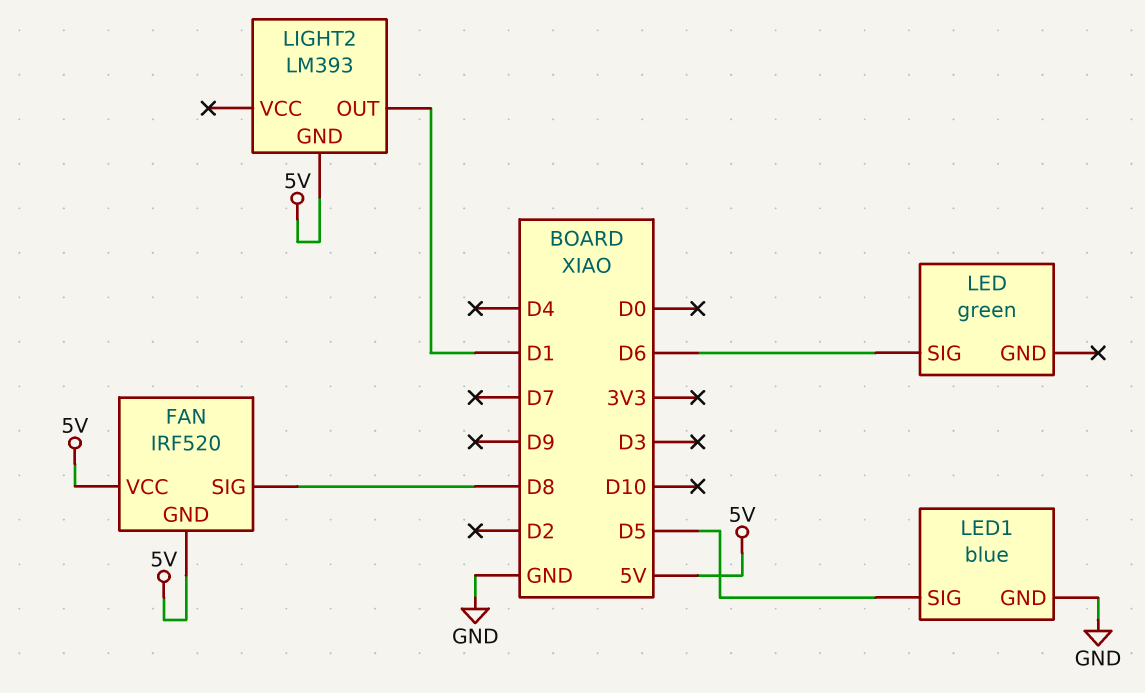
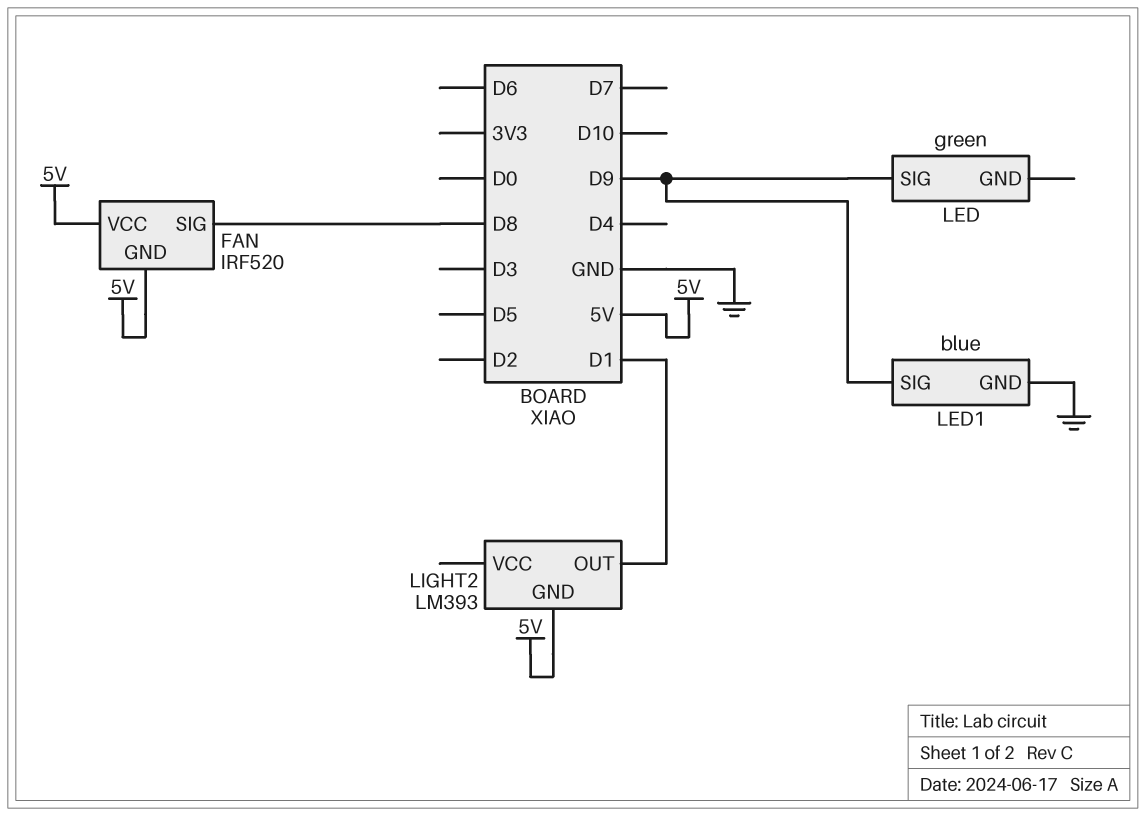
LED pin SIG: D6 -> D9
LED1 pin SIG: D5 -> D9

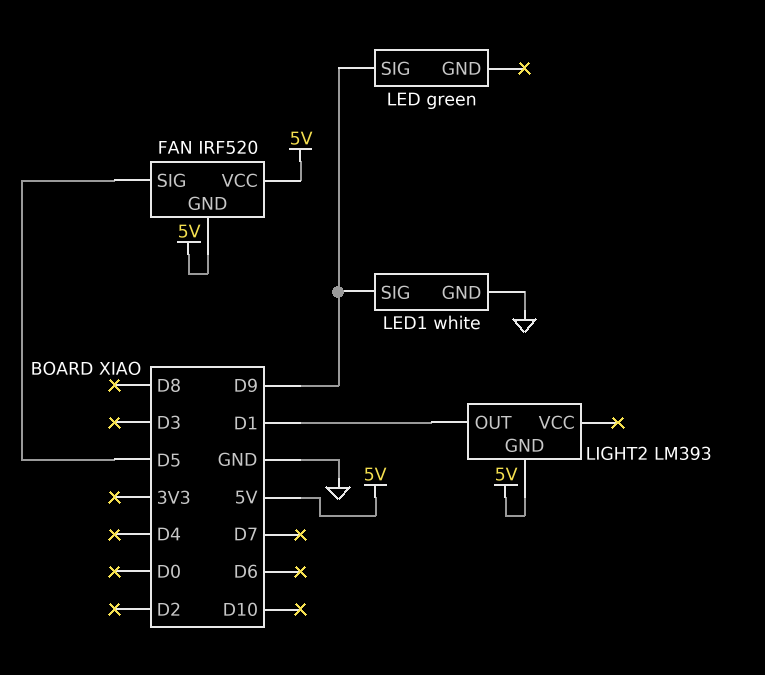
FAN pin SIG: D8 -> D5
LED1: blue -> white

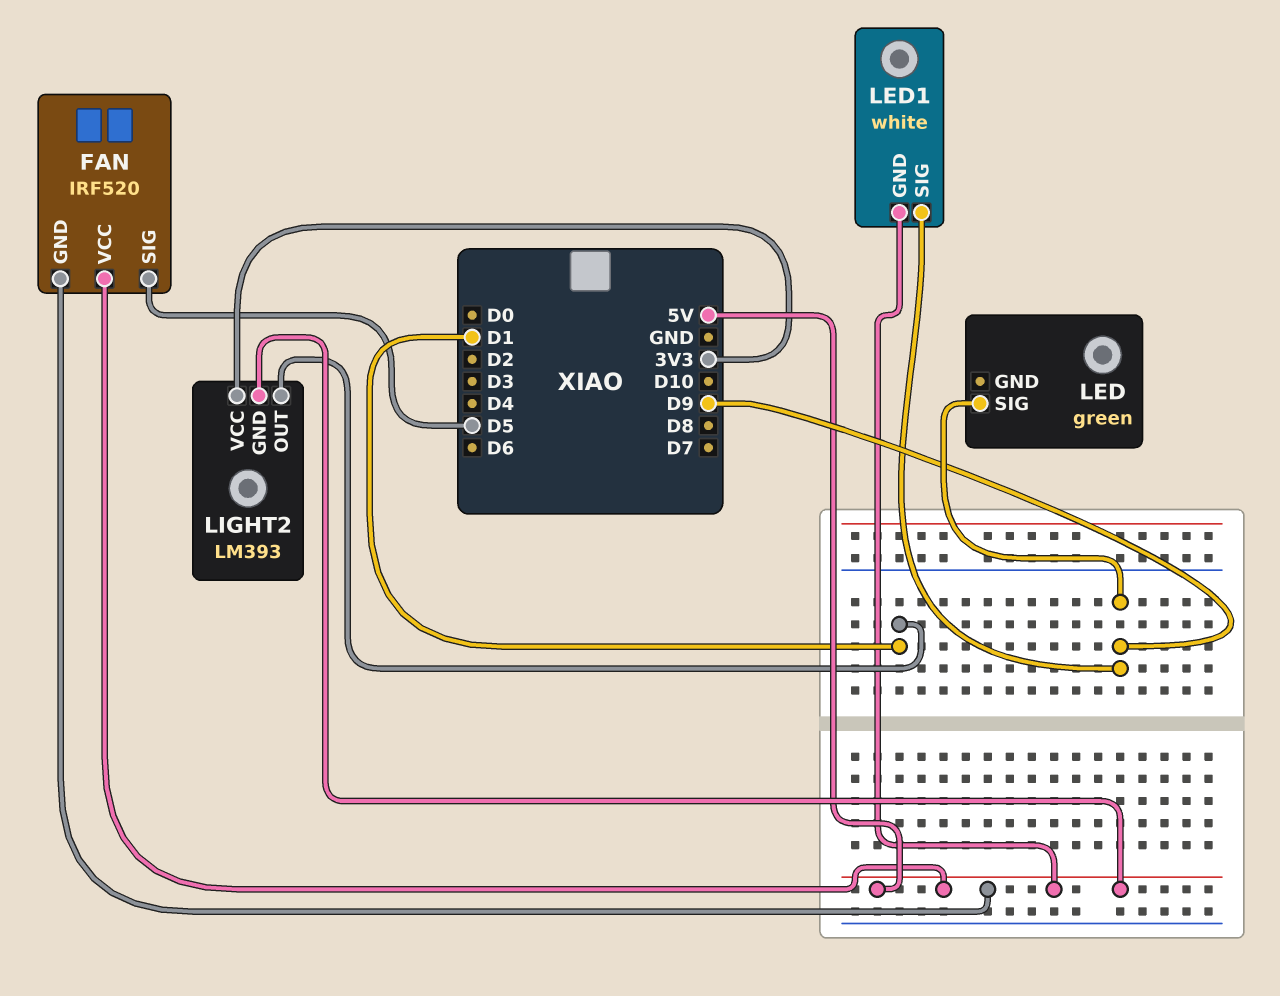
LED1 pin GND: GND -> 5V
LIGHT2 pin VCC: none -> 3V3

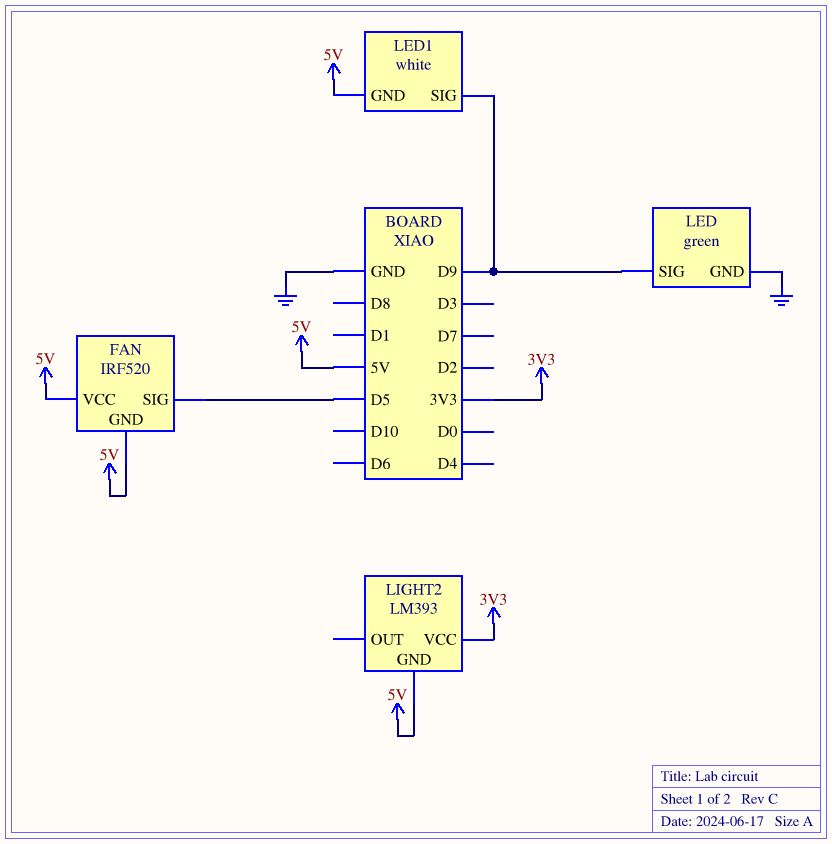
LED pin GND: none -> GND
LIGHT2 pin OUT: D1 -> none

